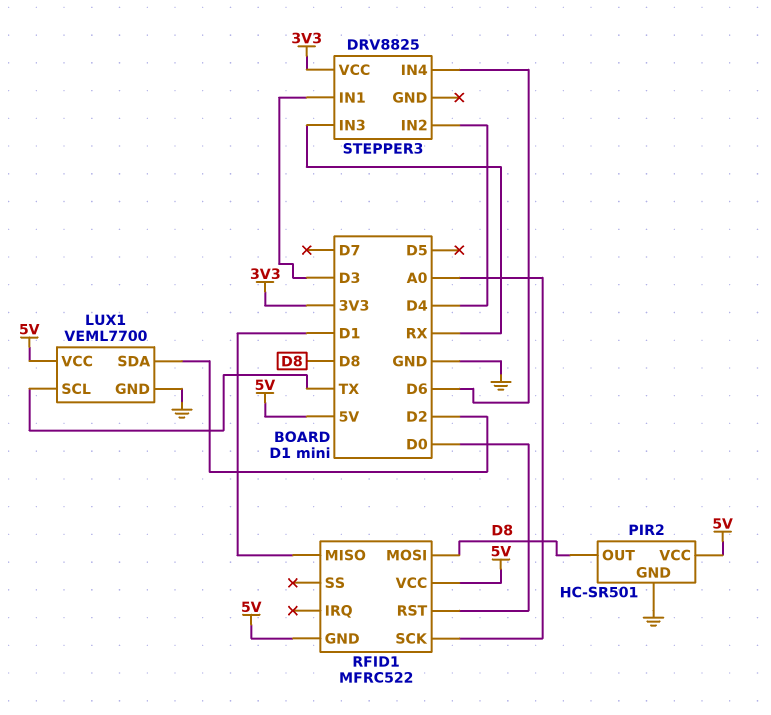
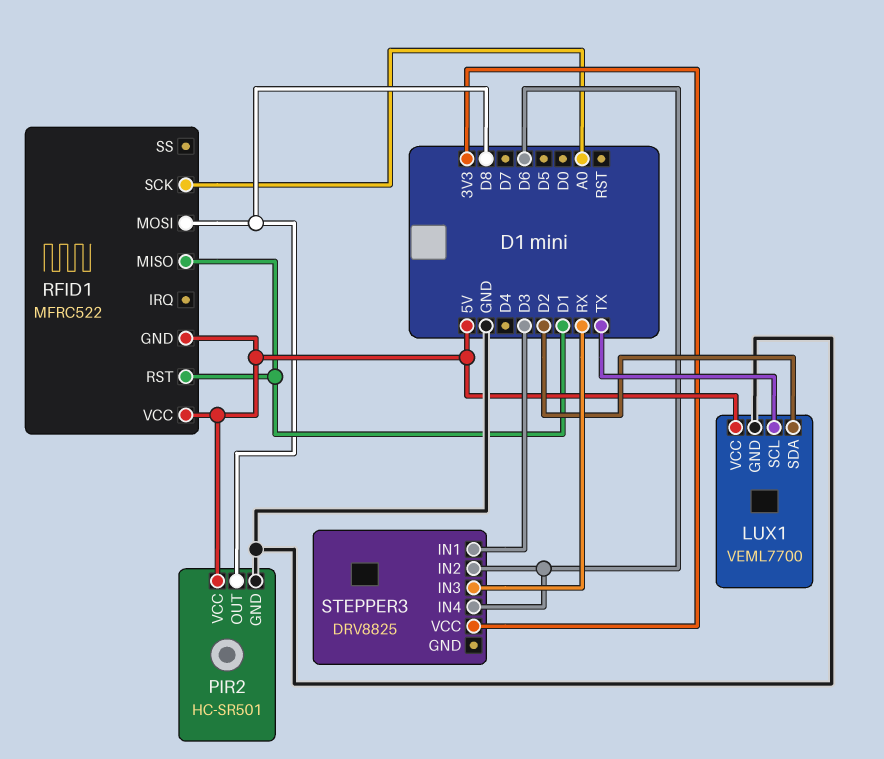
RFID1 pin RST: D0 -> D1
STEPPER3 pin IN2: D4 -> D6

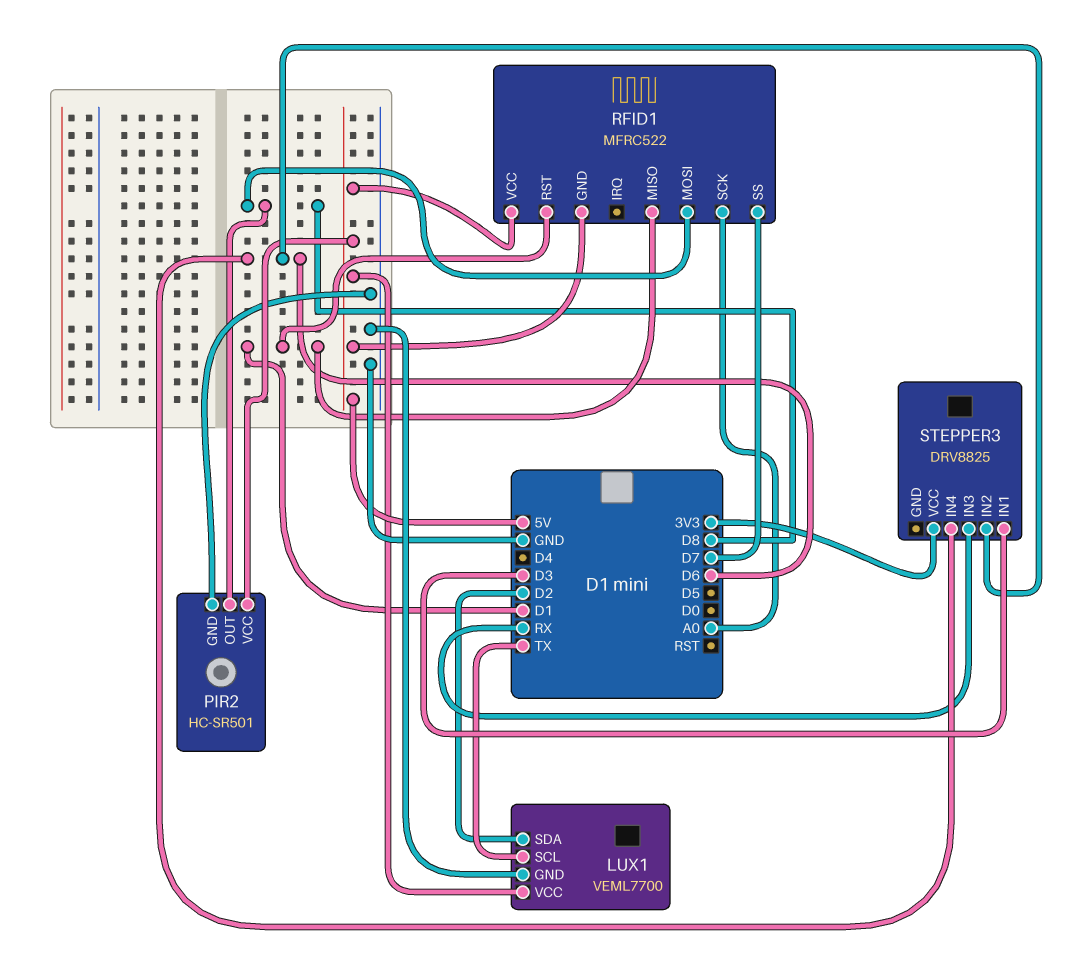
RFID1 pin SS: none -> D7

